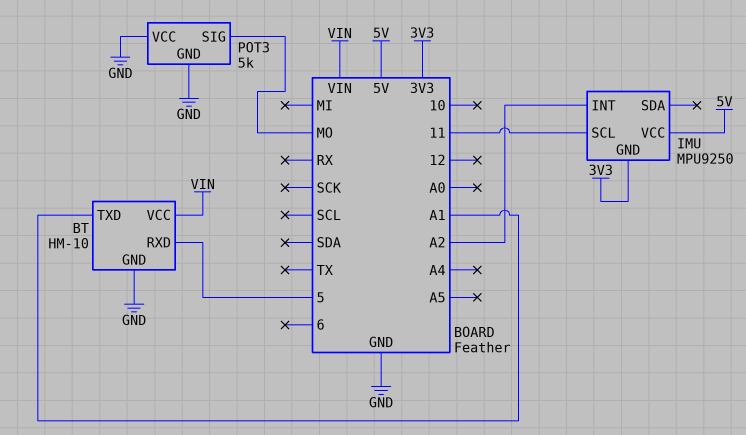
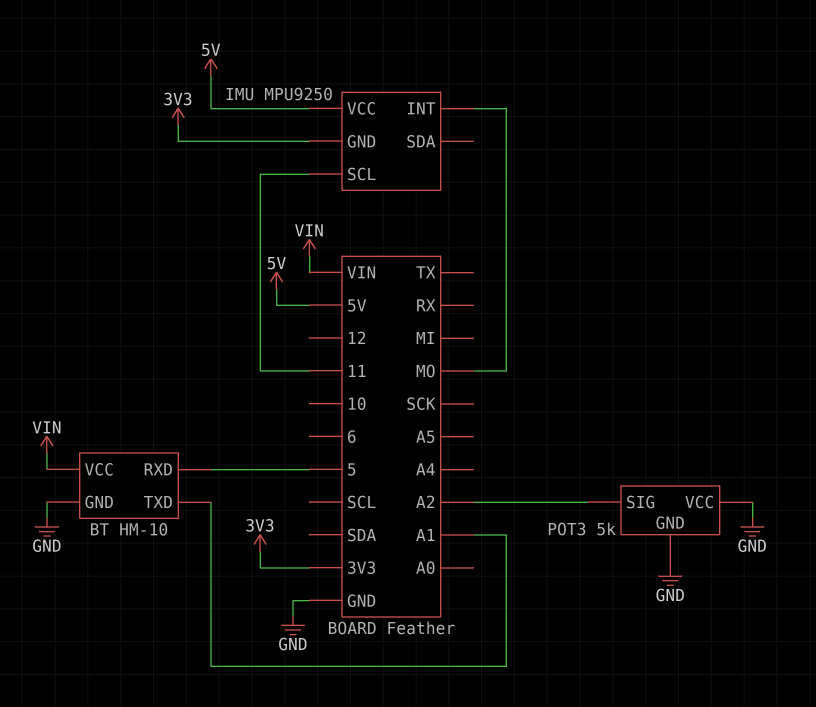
IMU pin INT: A2 -> MO
POT3 pin SIG: MO -> A2

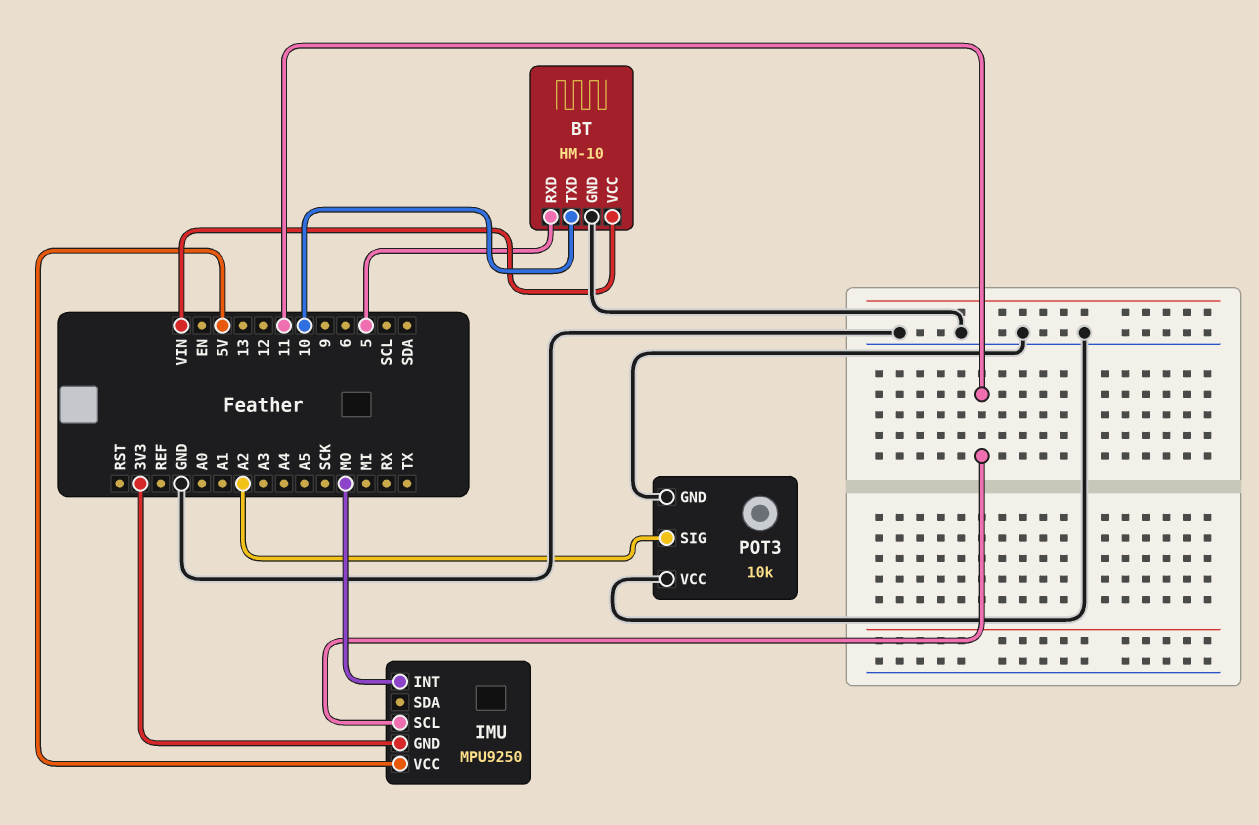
BT pin TXD: A1 -> 10
POT3: 5k -> 10k

